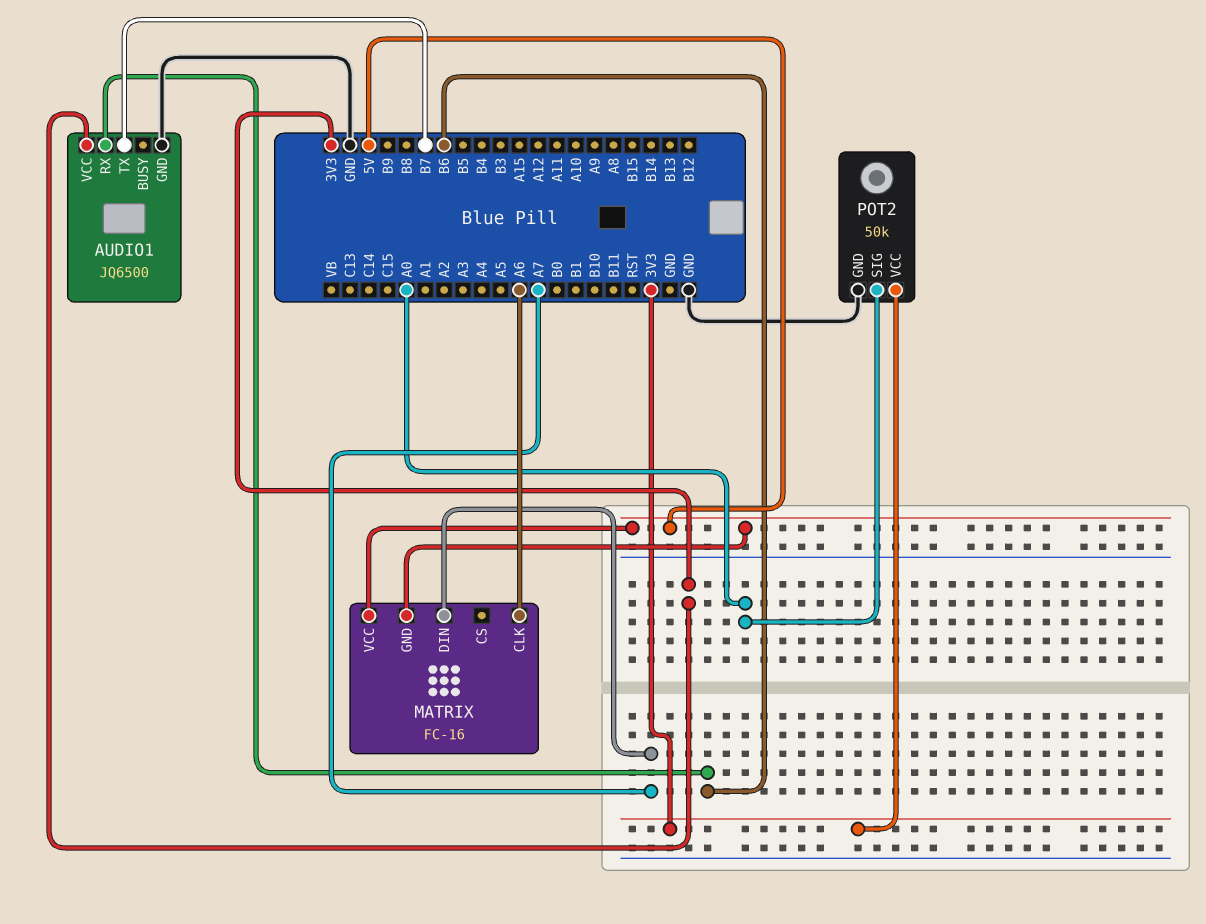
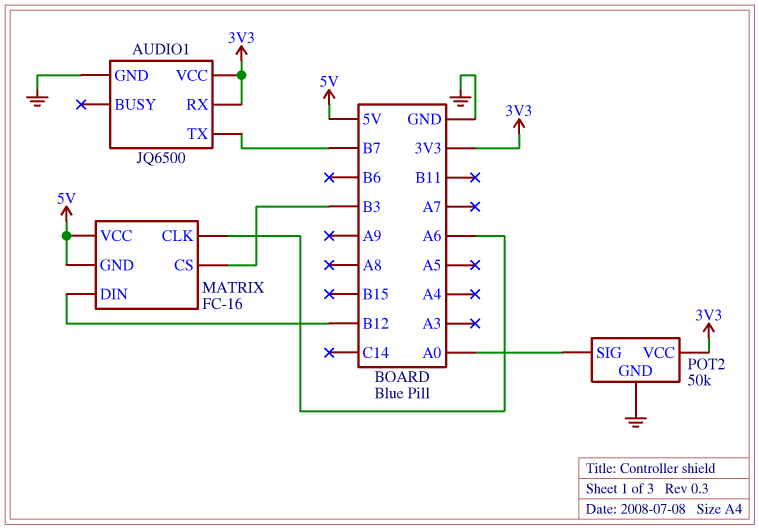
AUDIO1 pin RX: B6 -> 3V3
MATRIX pin CS: none -> B3
MATRIX pin DIN: A7 -> B12

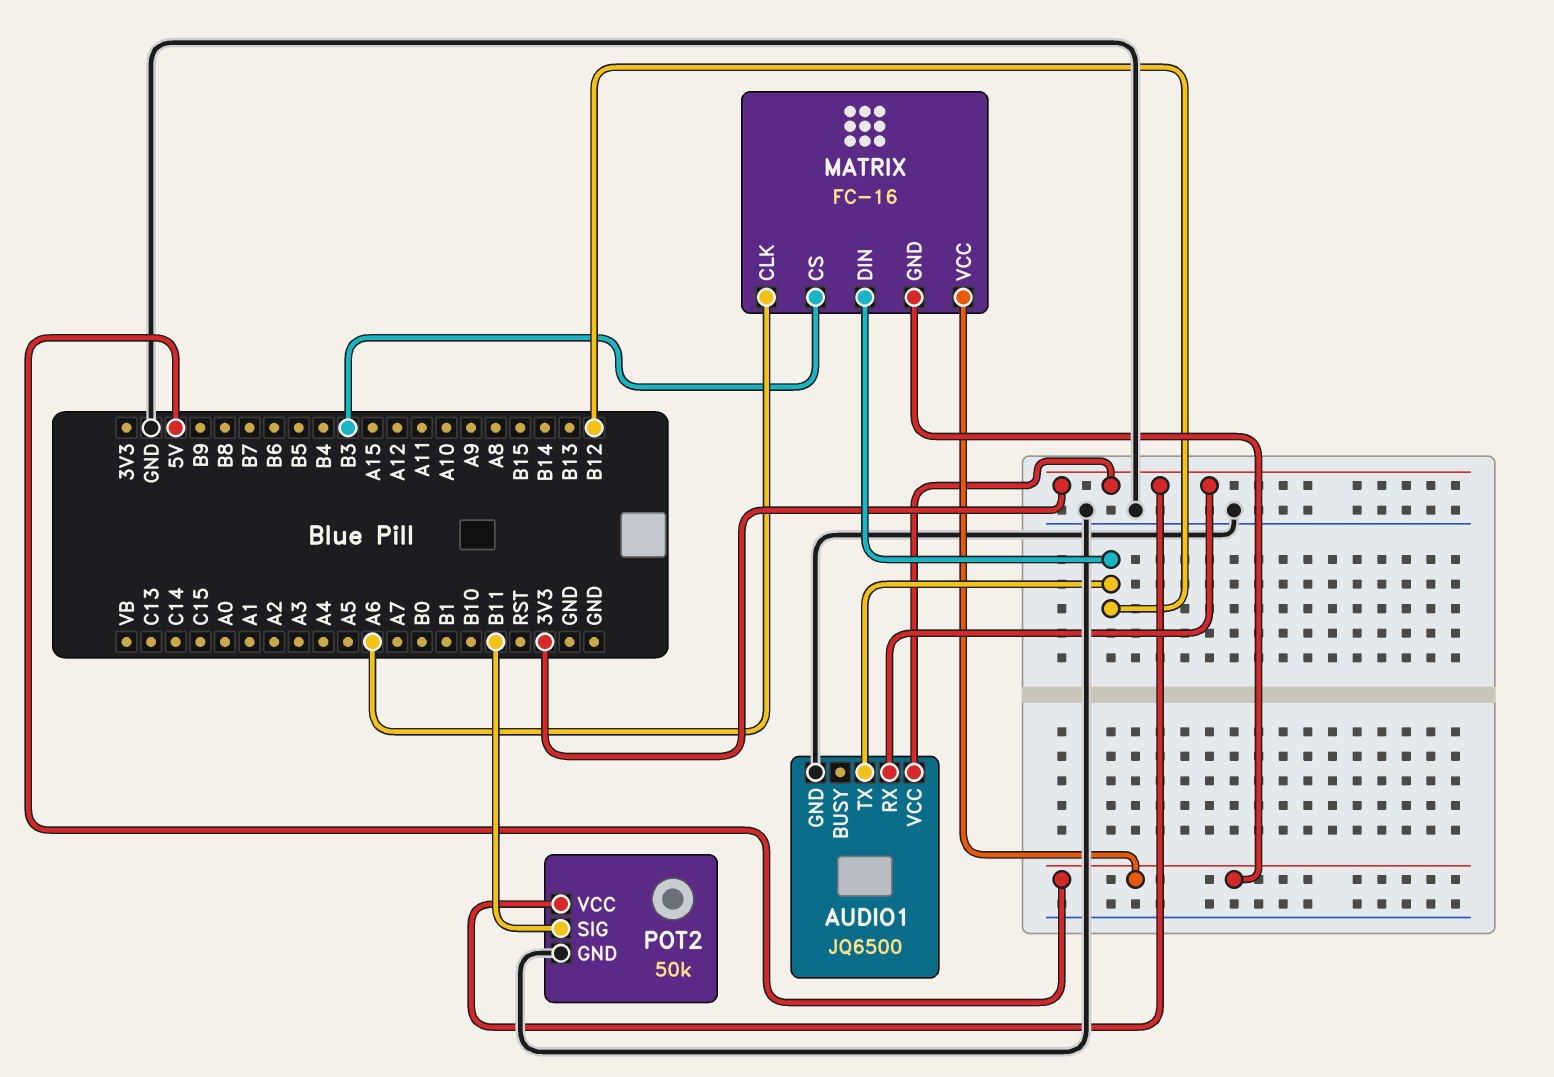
AUDIO1 pin TX: B7 -> B12
POT2 pin SIG: A0 -> B11

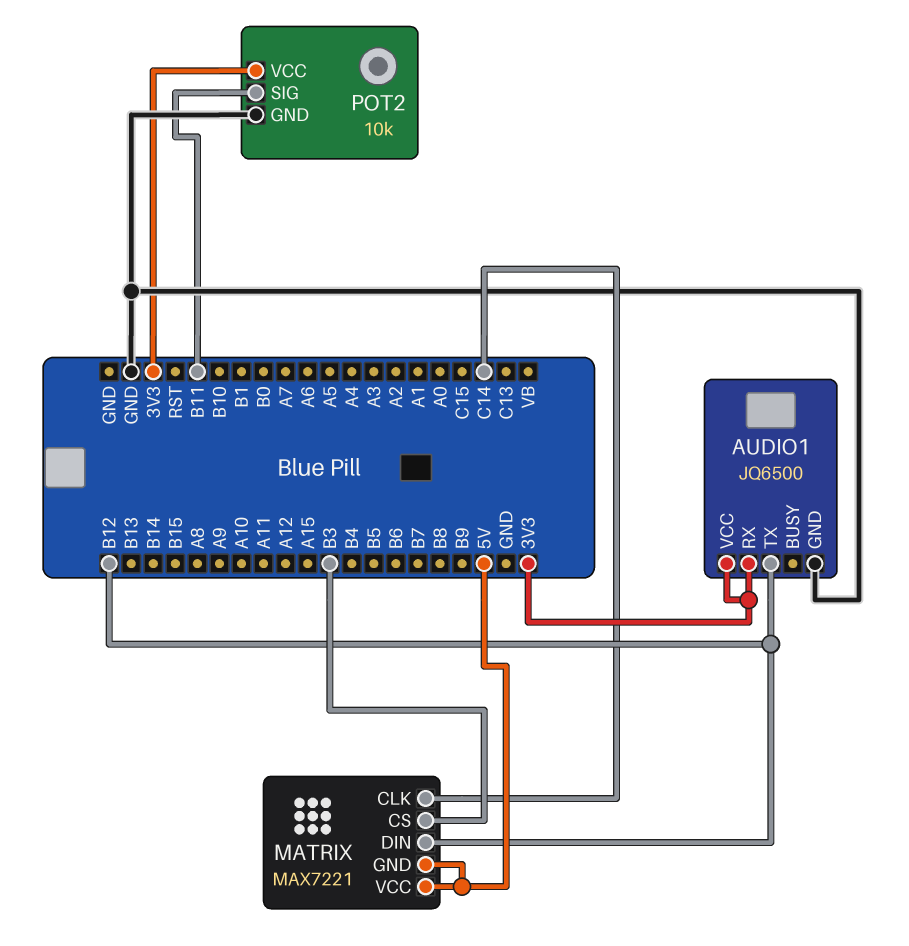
MATRIX: FC-16 -> MAX7221
MATRIX pin CLK: A6 -> C14
POT2: 50k -> 10k

